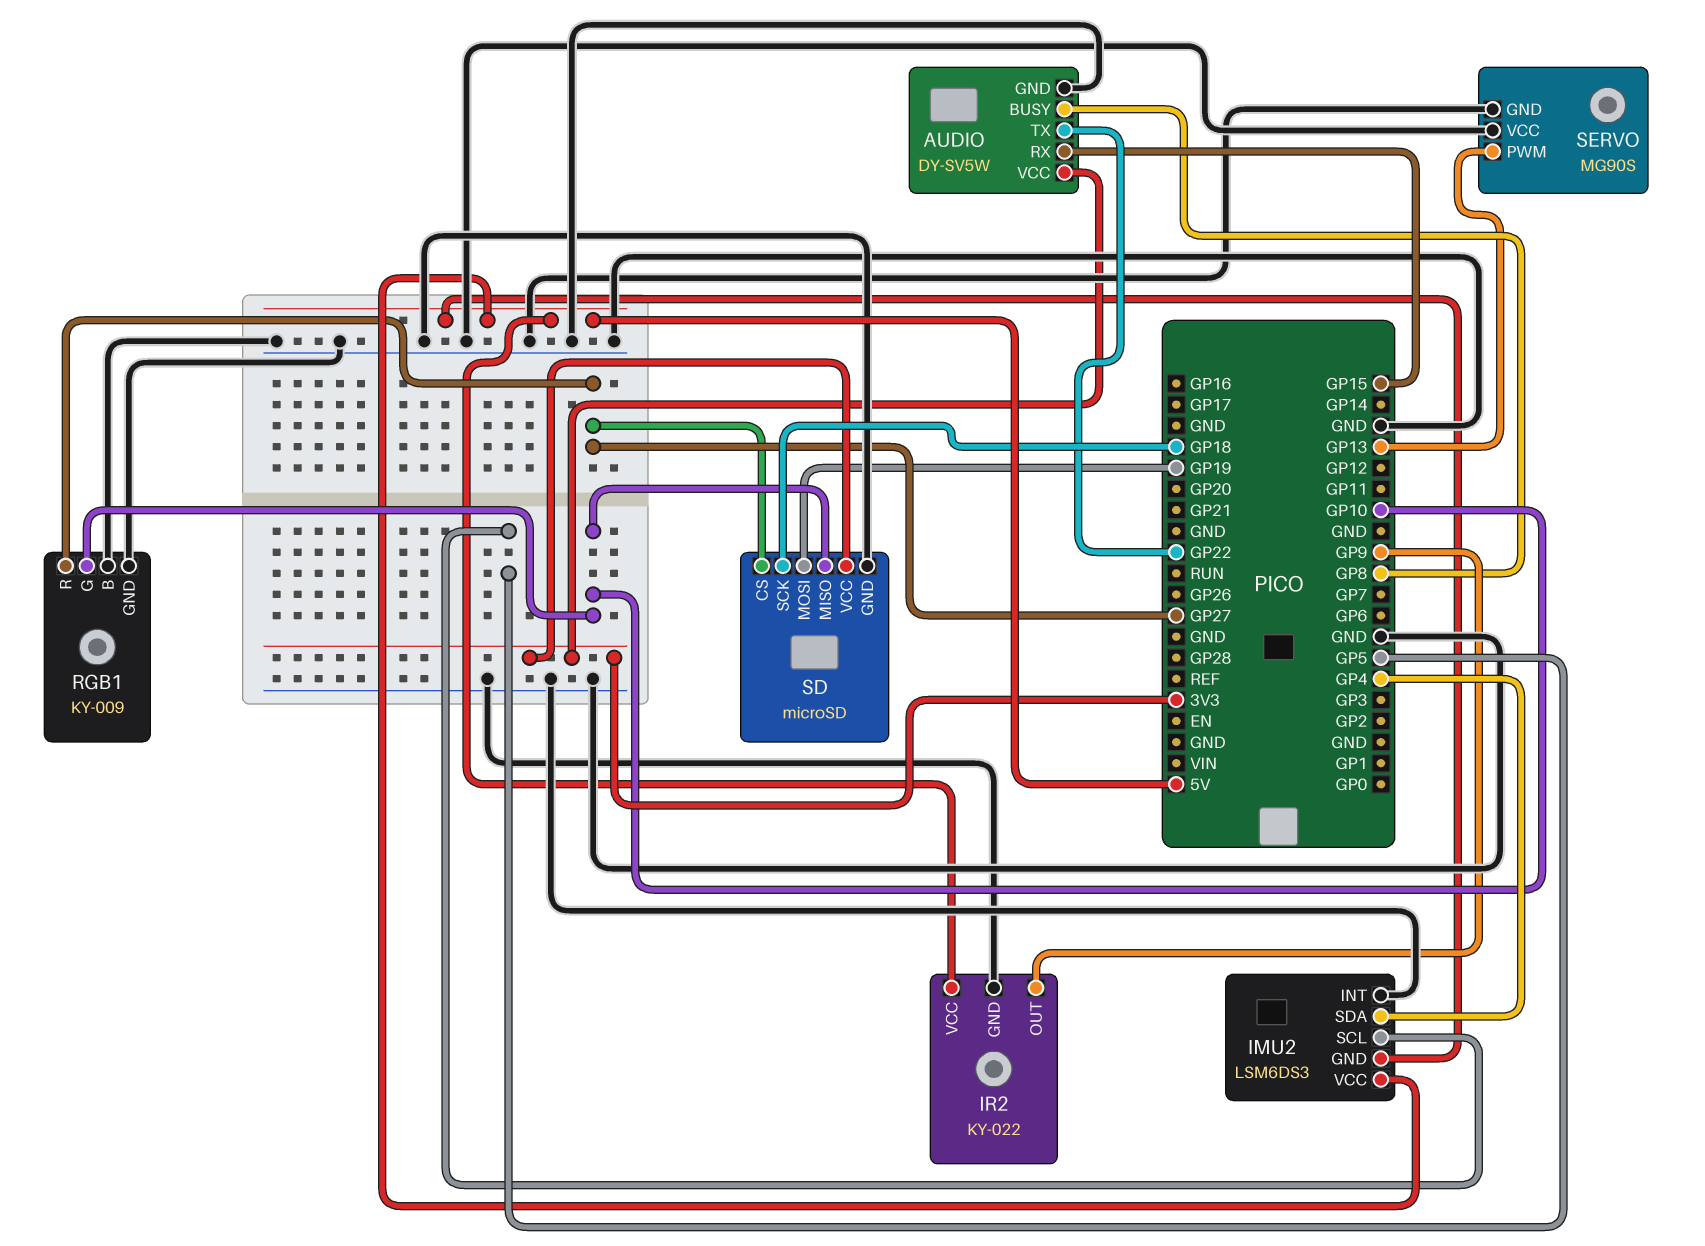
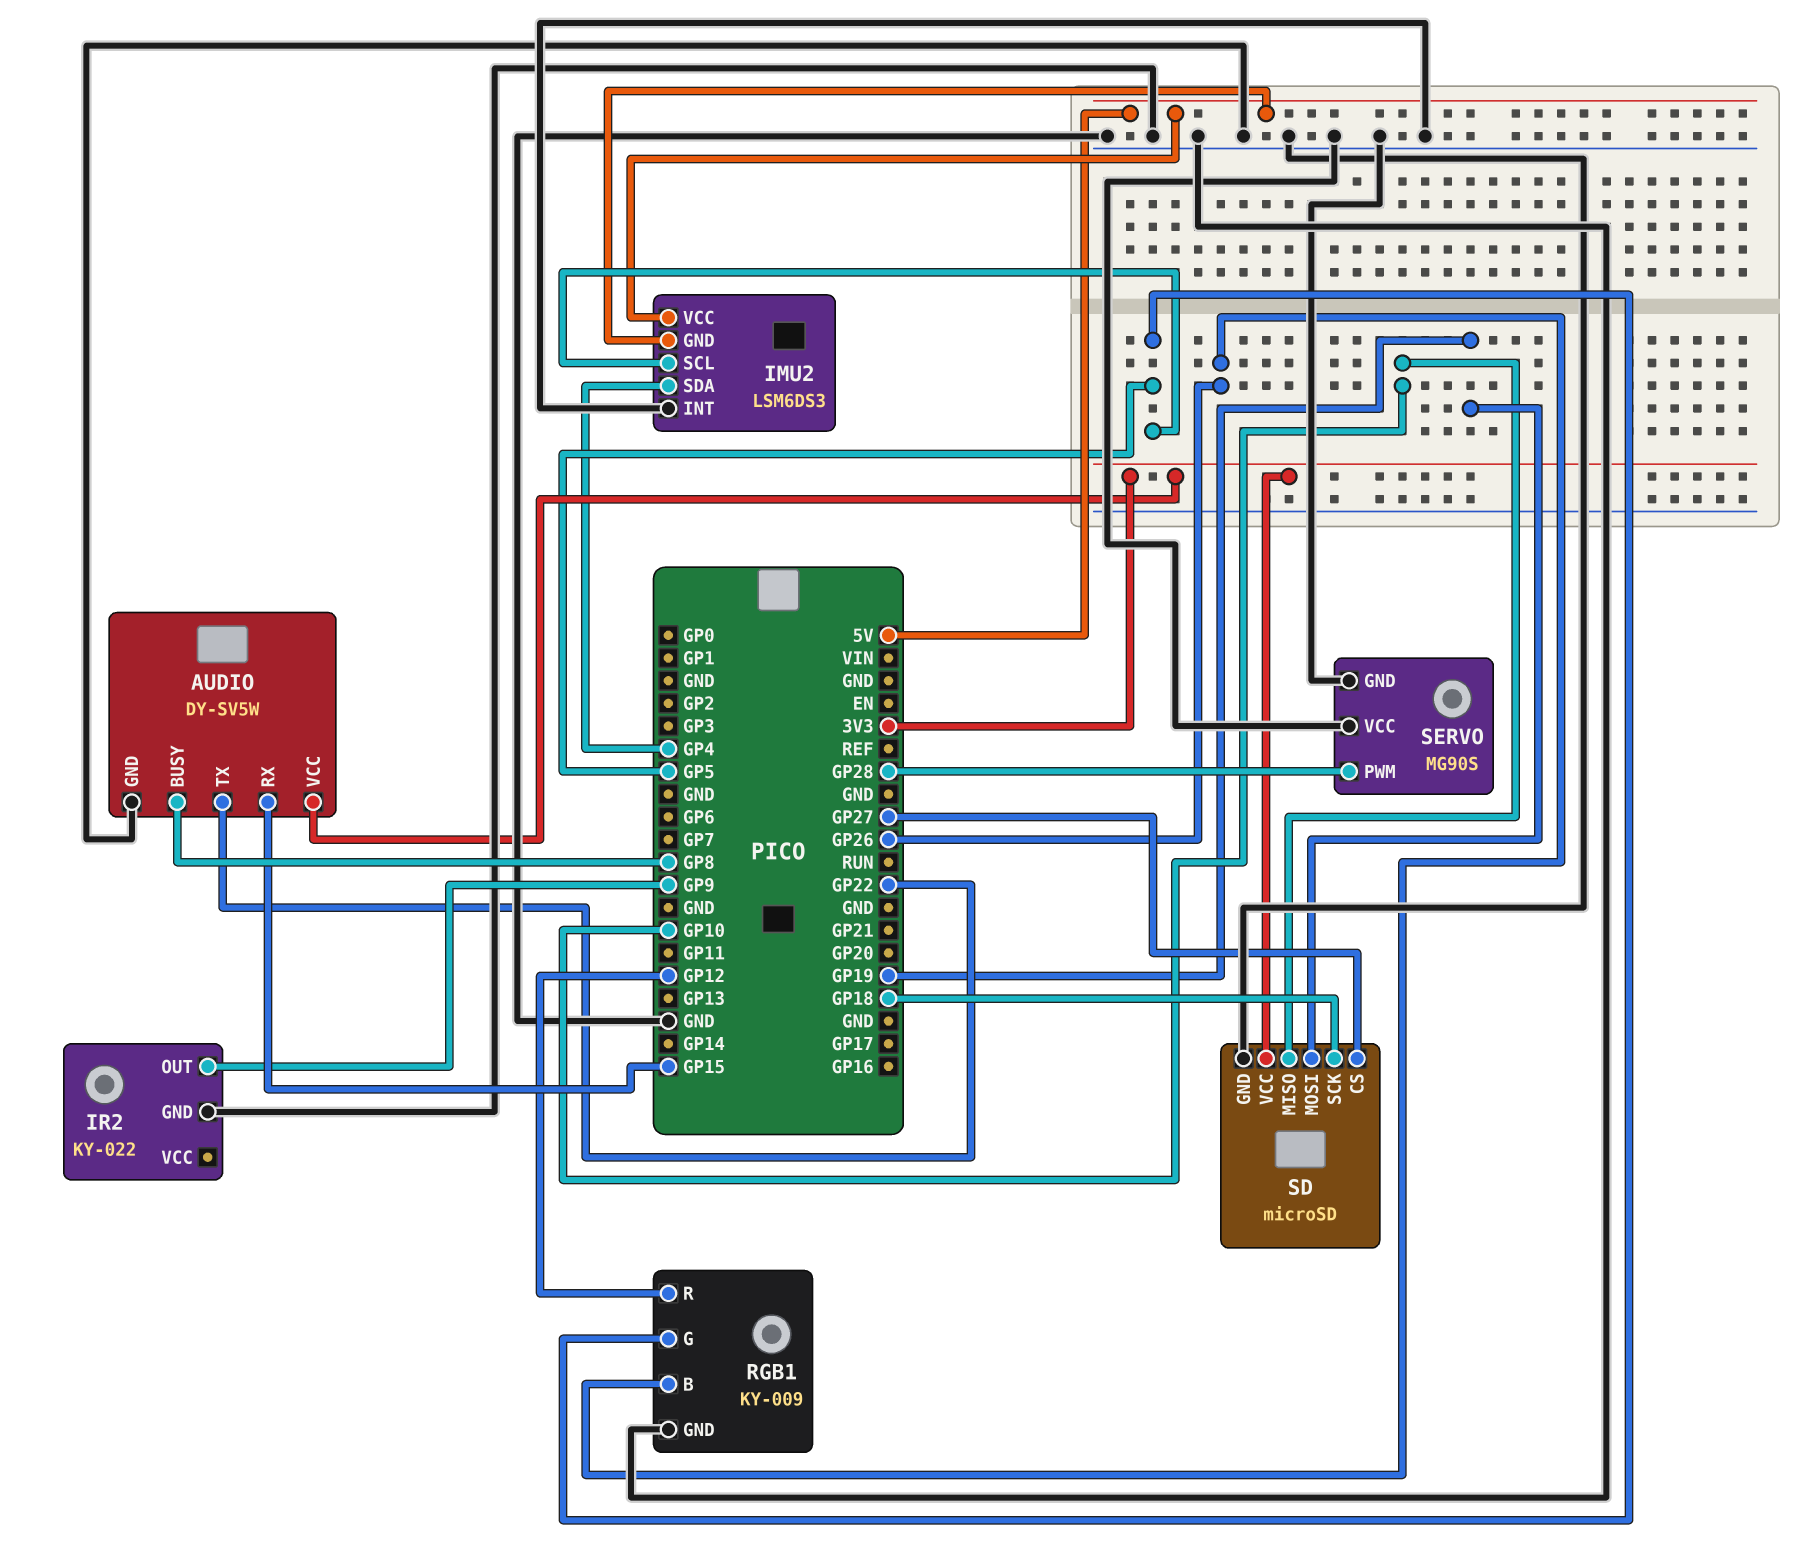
IR2 pin VCC: 5V -> none
RGB1 pin B: GND -> GP26
RGB1 pin G: GP10 -> GP5
RGB1 pin R: GP27 -> GP12
SERVO pin PWM: GP13 -> GP28

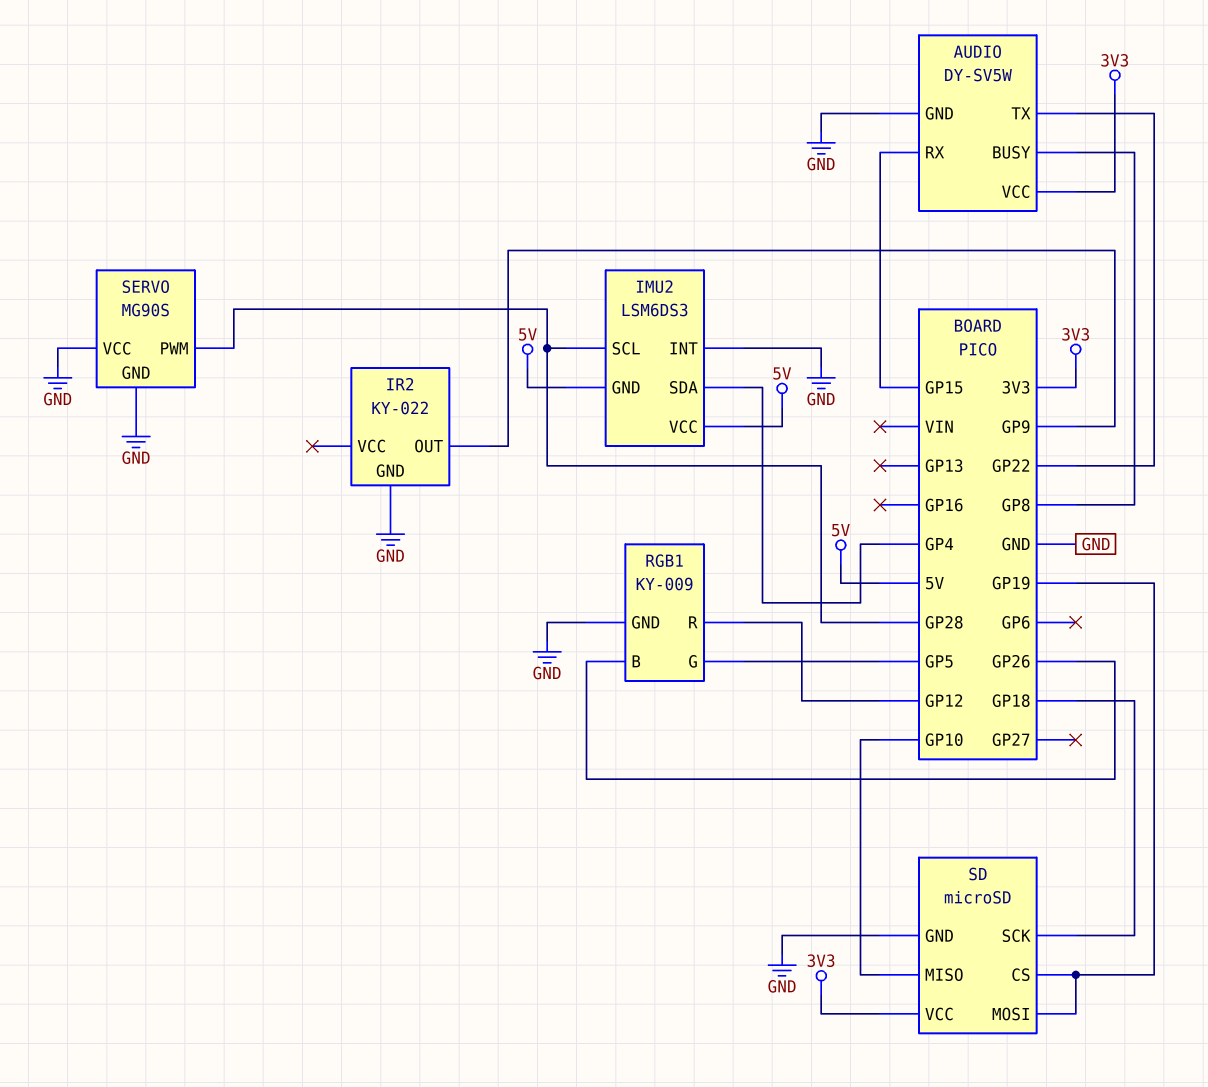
IMU2 pin SCL: GP5 -> GP28
SD pin CS: GP27 -> GP19

